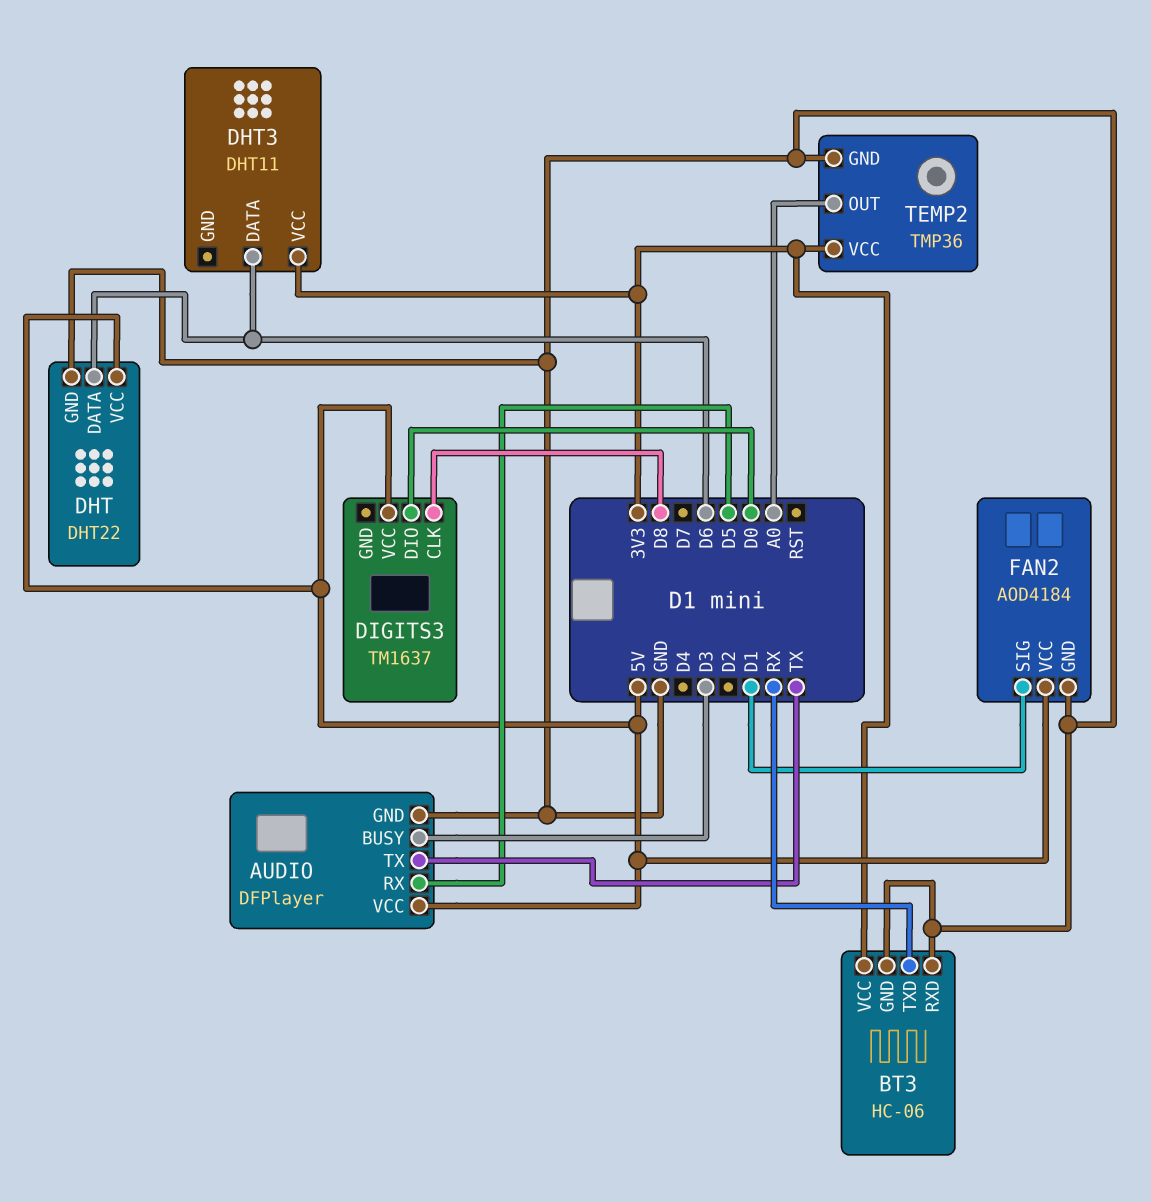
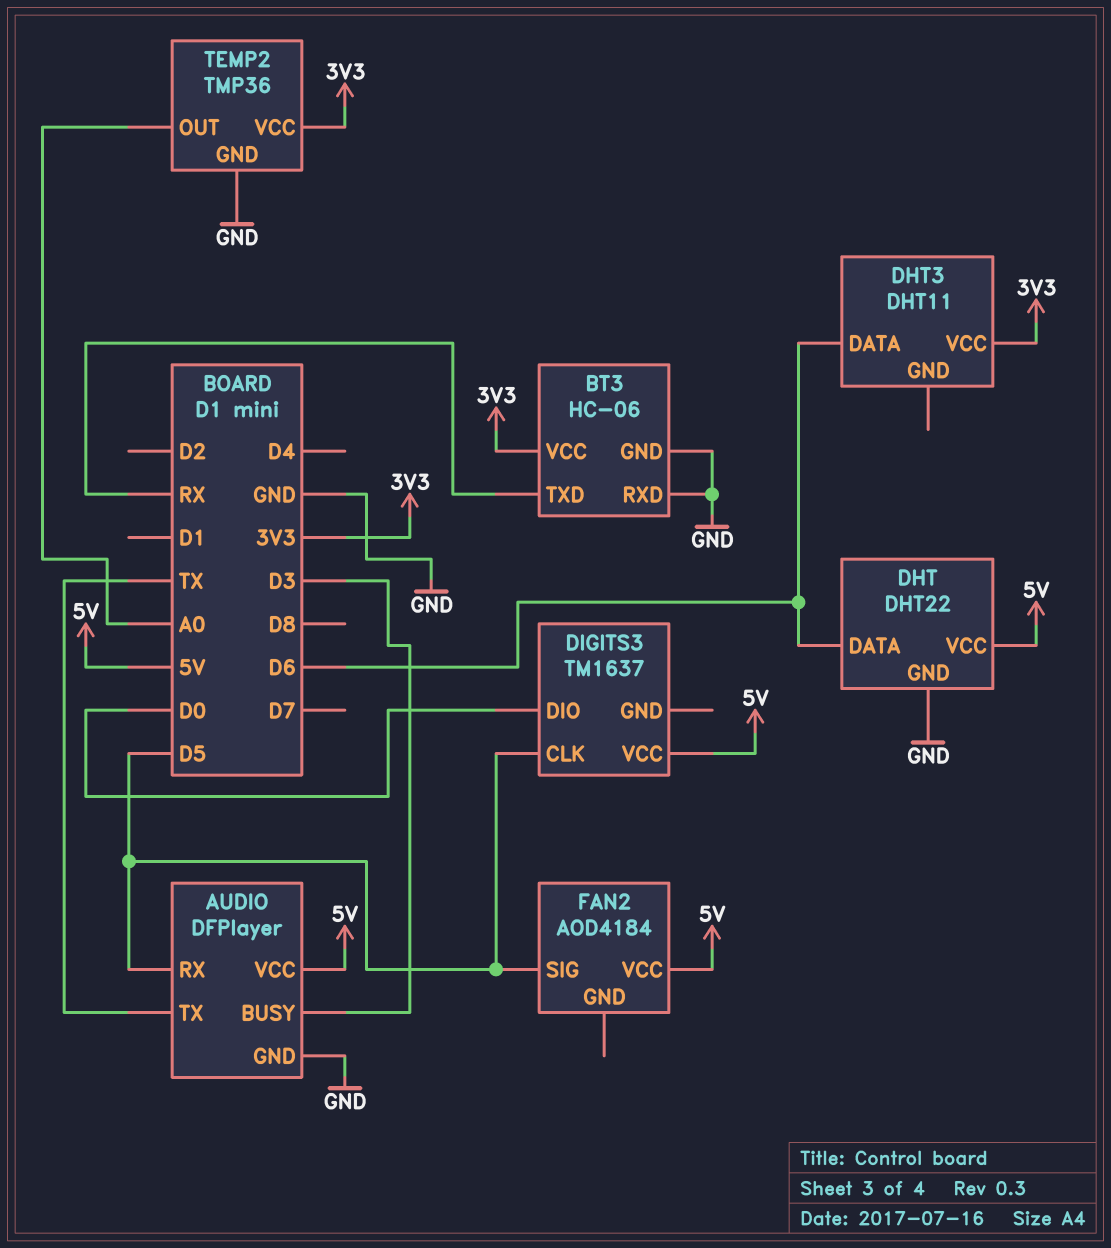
DIGITS3 pin CLK: D8 -> D5
FAN2 pin GND: GND -> none
FAN2 pin SIG: D1 -> D5

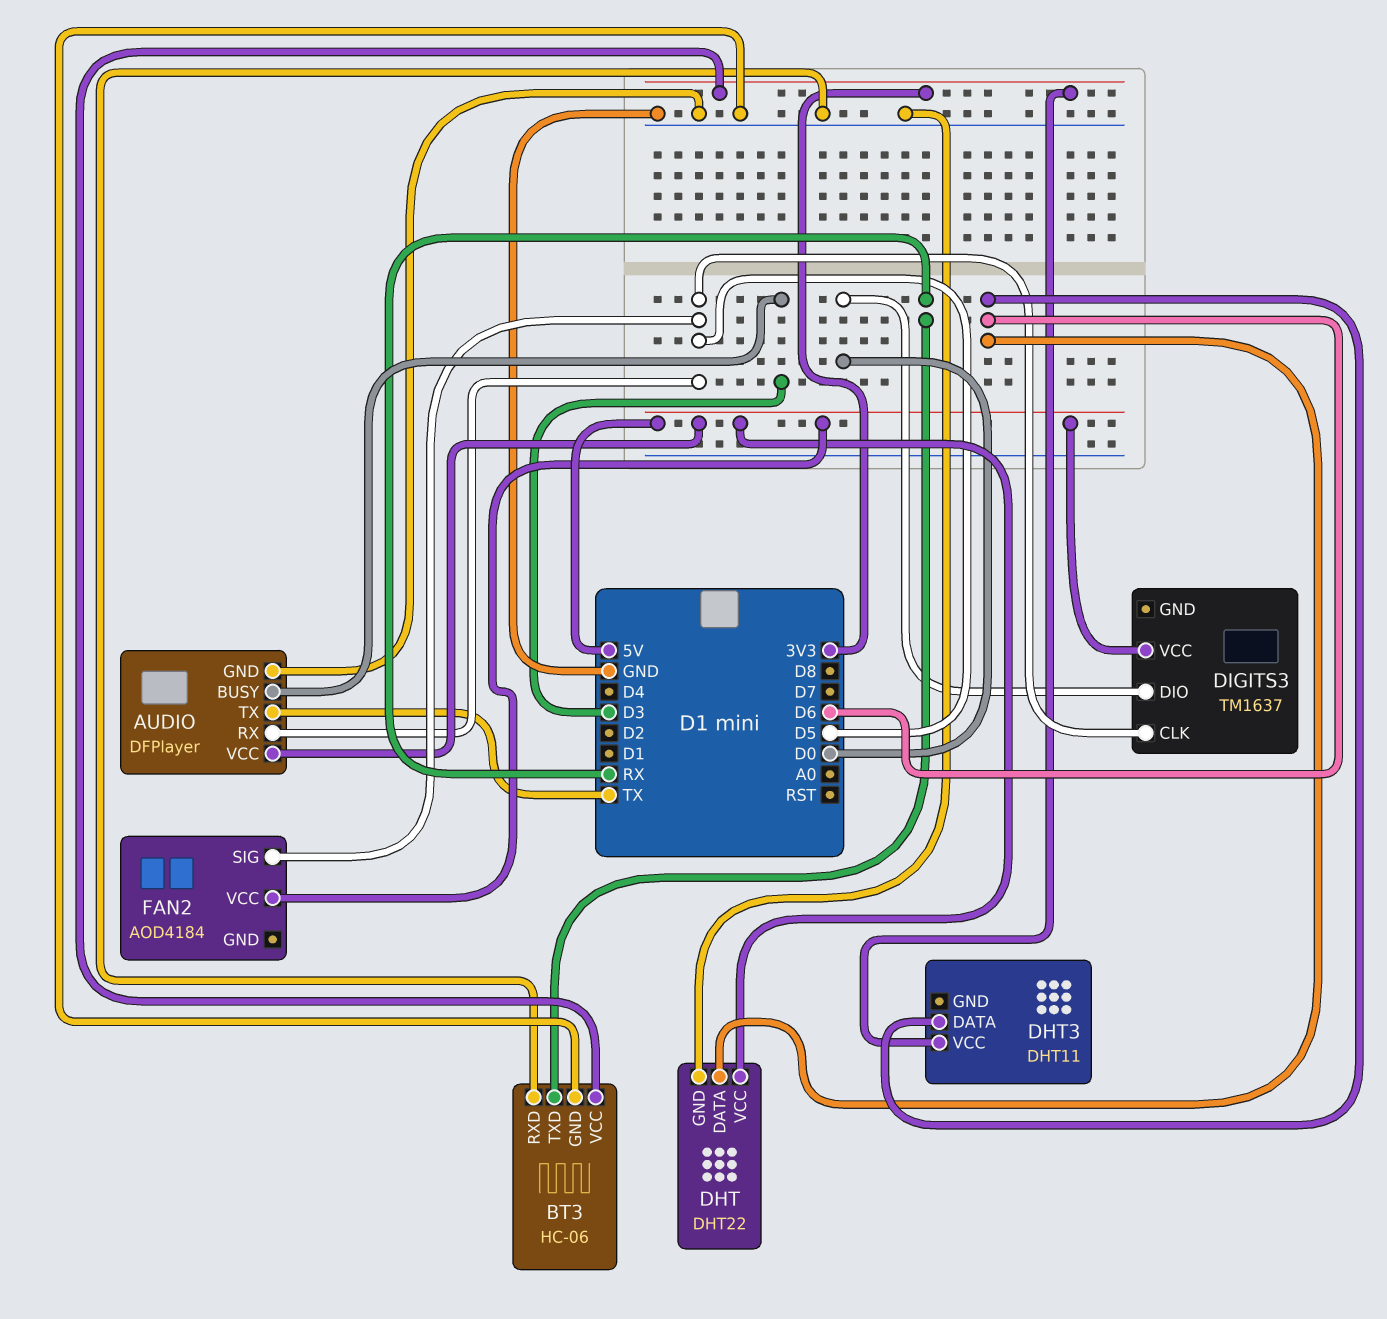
TEMP2: TMP36 -> none
TEMP2 pin GND: GND -> none
TEMP2 pin OUT: A0 -> none
TEMP2 pin VCC: 3V3 -> none

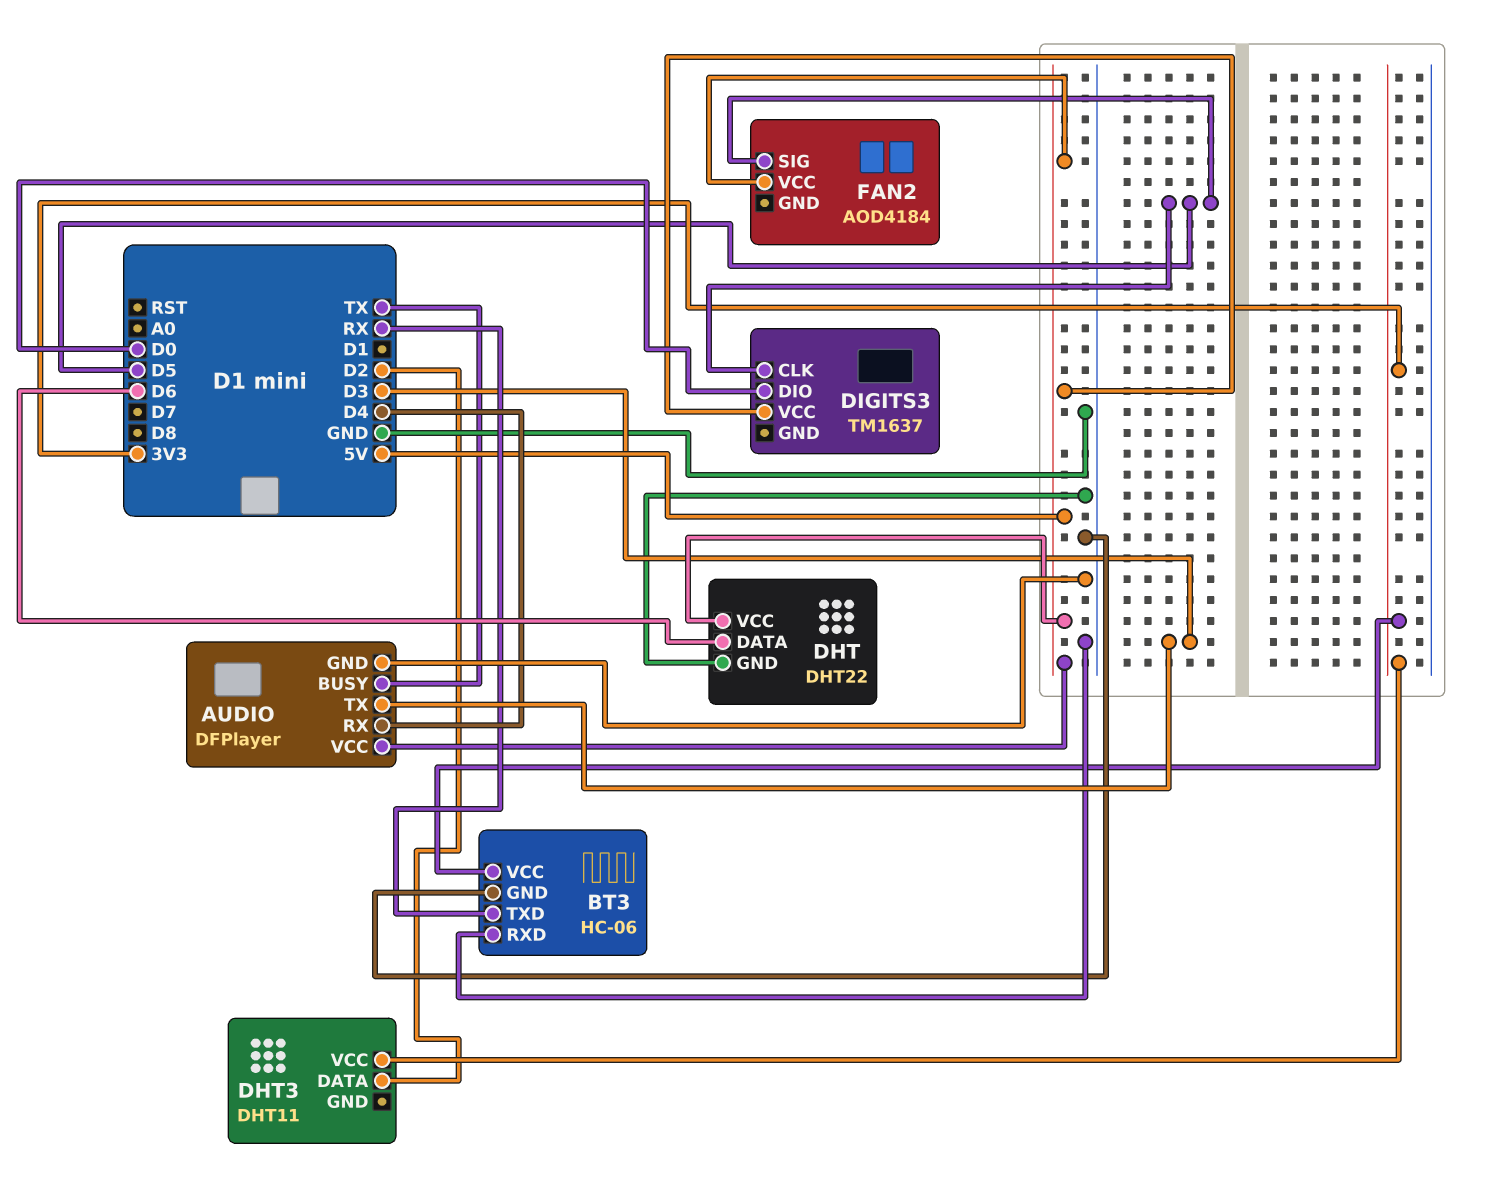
AUDIO pin BUSY: D3 -> TX
AUDIO pin RX: D5 -> D4
AUDIO pin TX: TX -> D3
DHT3 pin DATA: D6 -> D2

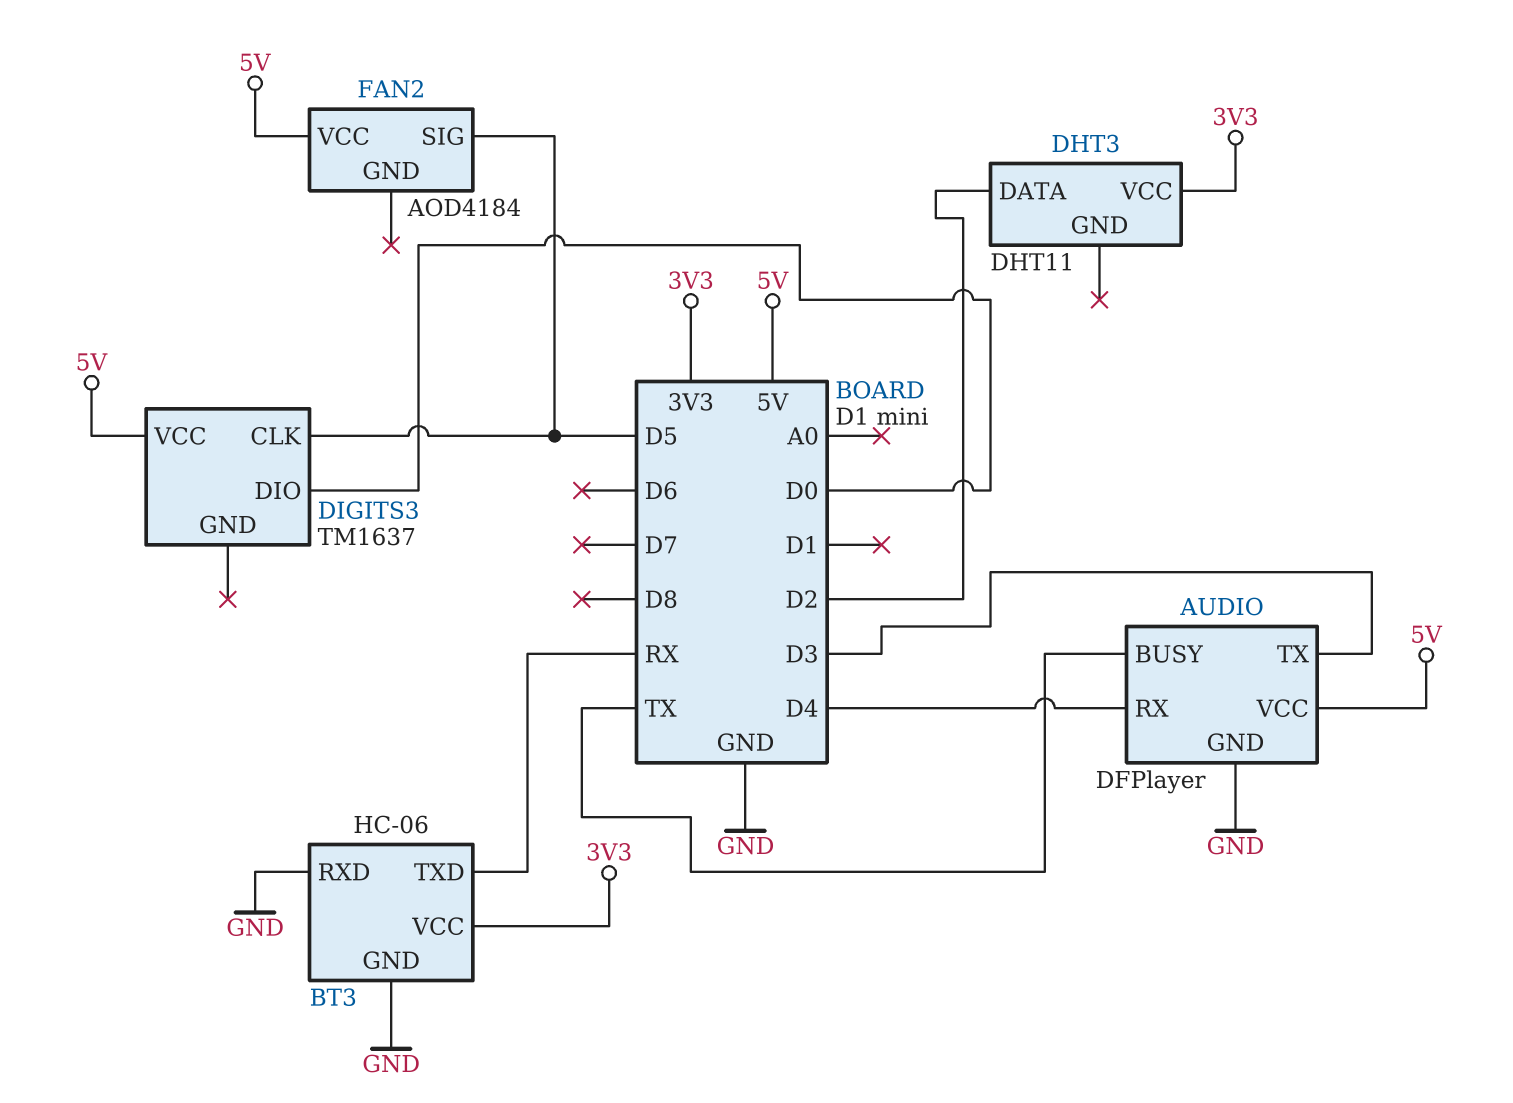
DHT: DHT22 -> none
DHT pin DATA: D6 -> none
DHT pin GND: GND -> none
DHT pin VCC: 5V -> none

